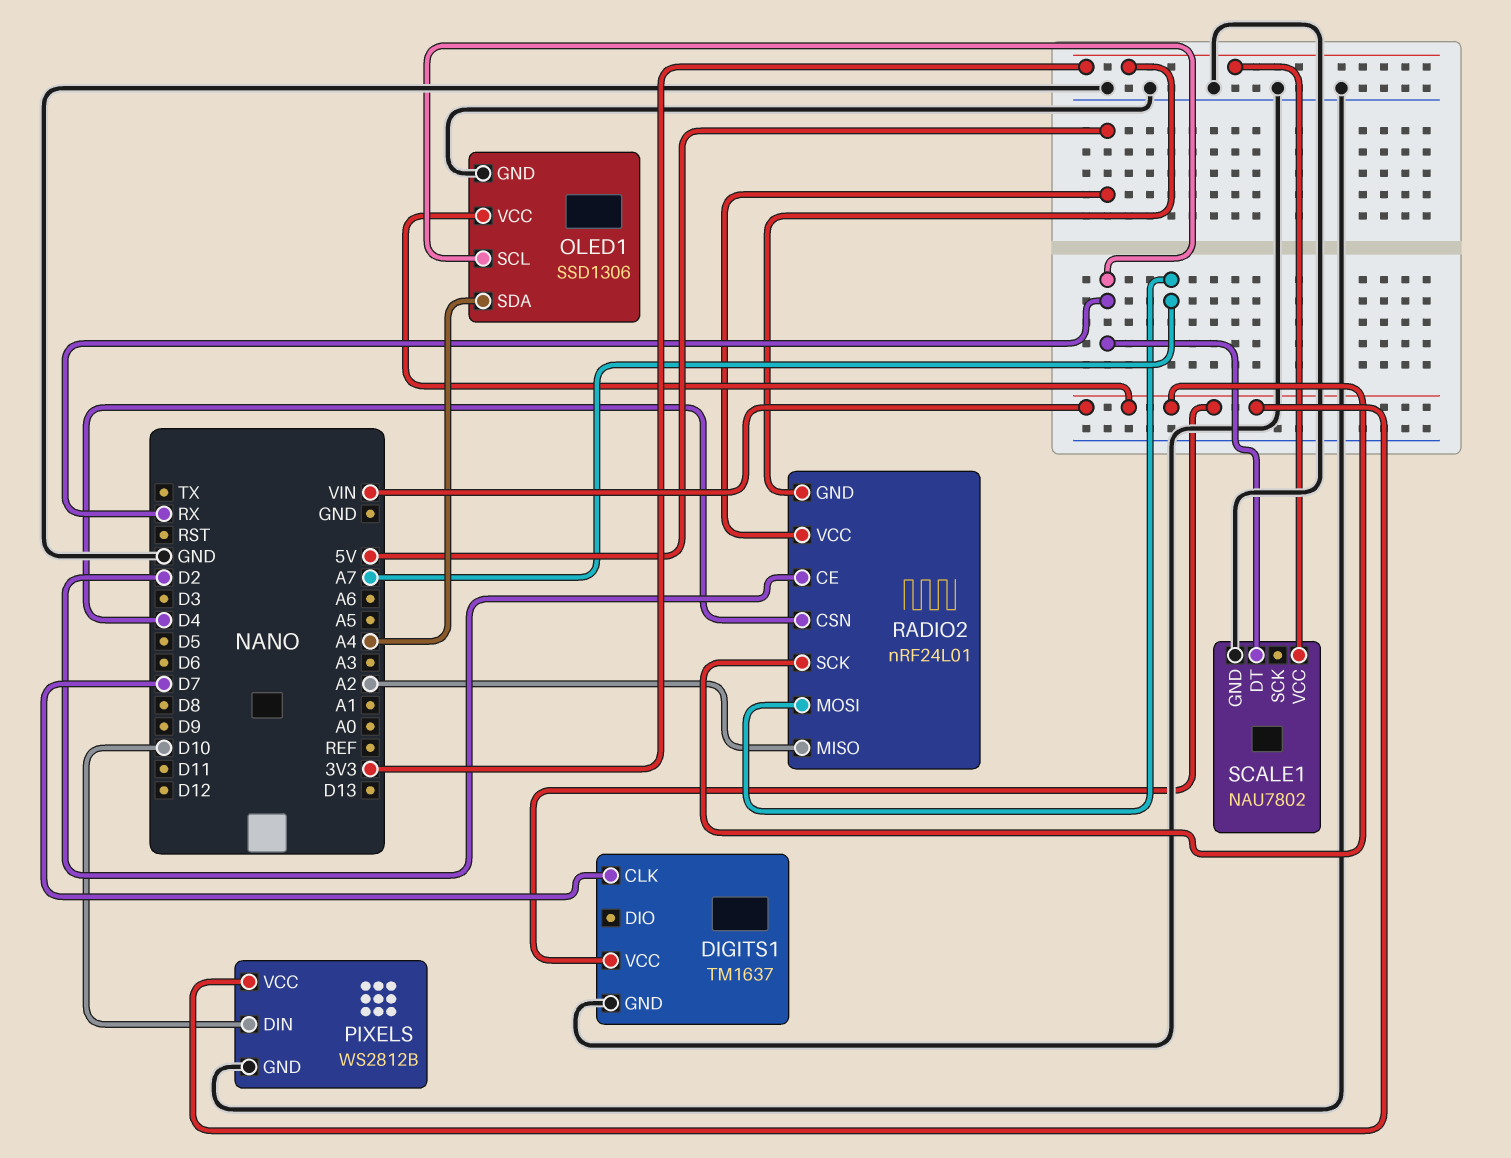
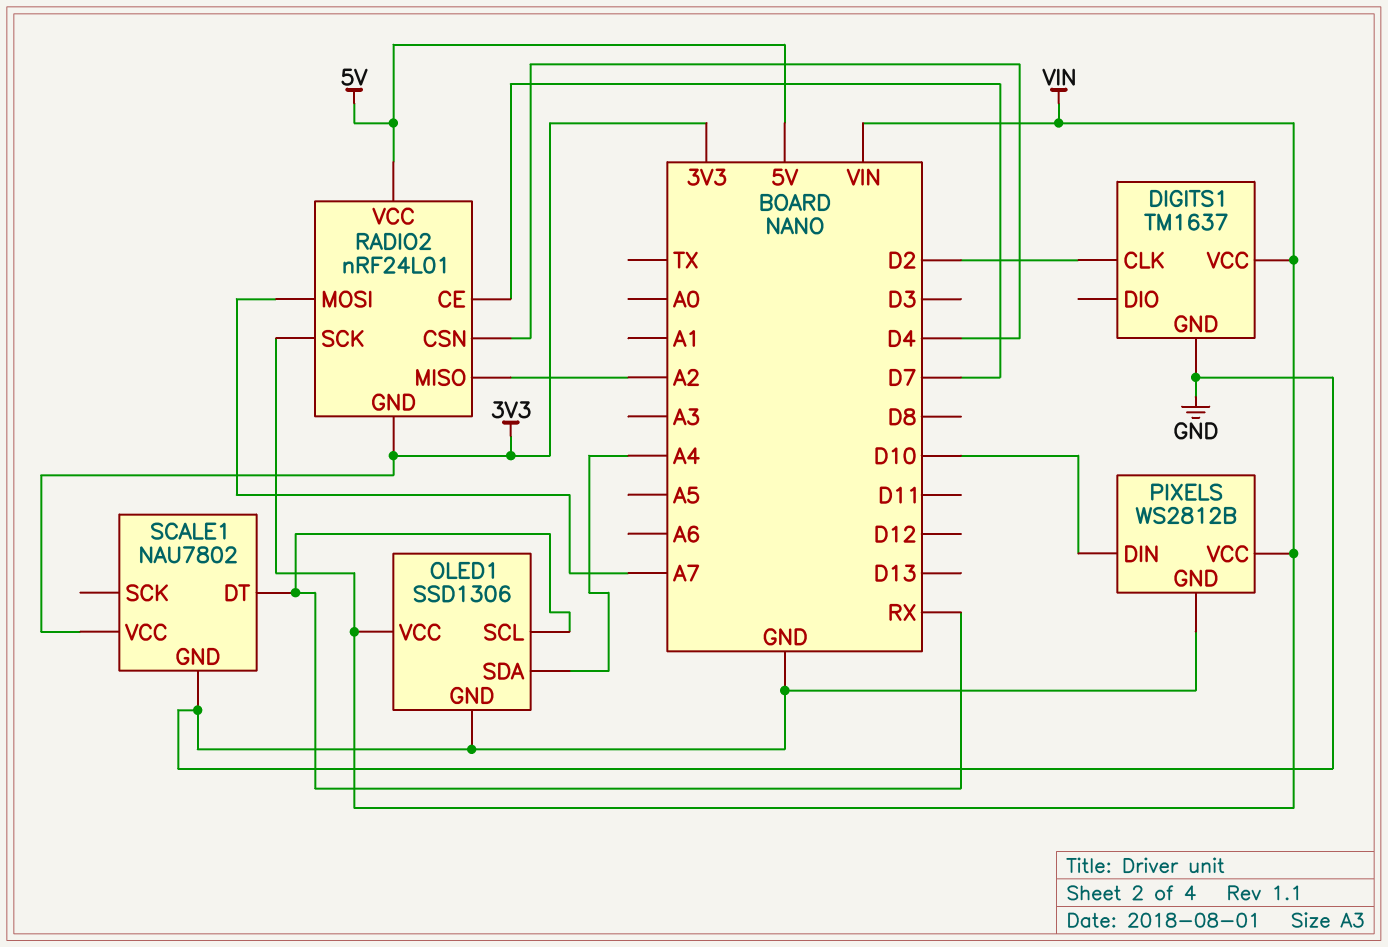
DIGITS1 pin CLK: D7 -> D2
RADIO2 pin CE: D2 -> D7

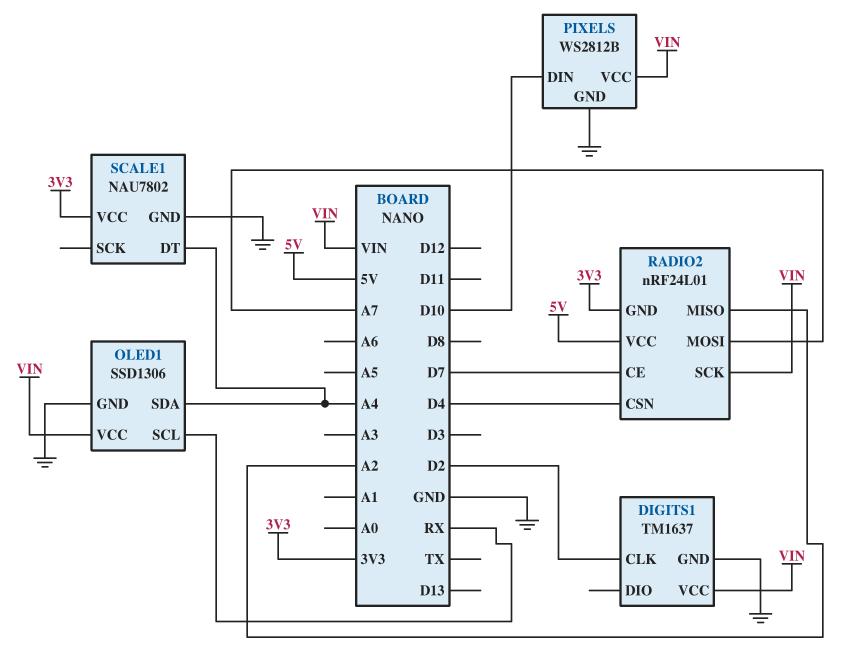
SCALE1 pin DT: RX -> A4

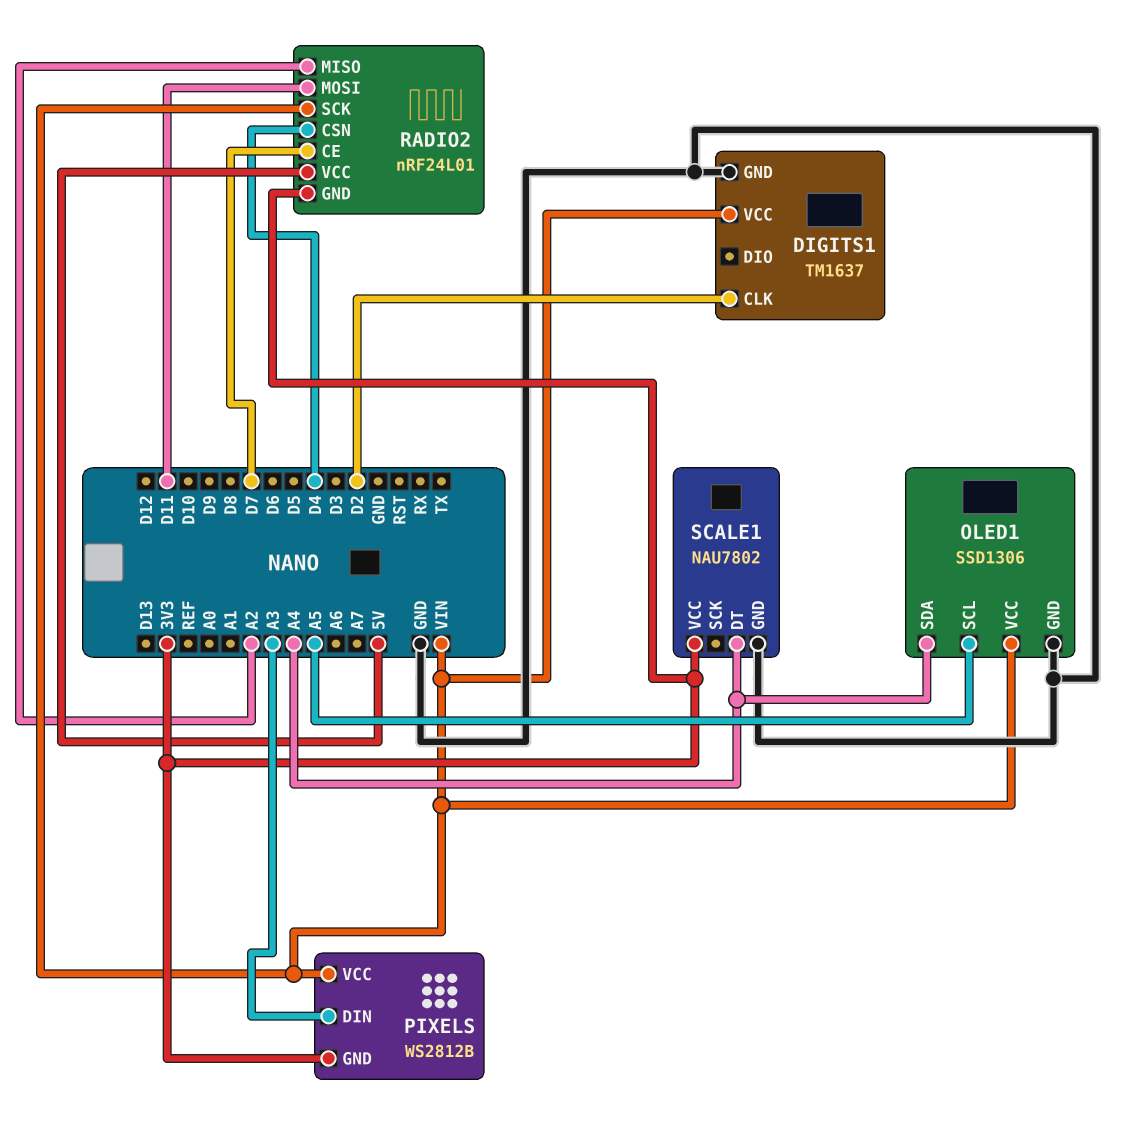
OLED1 pin SCL: RX -> A5
PIXELS pin DIN: D10 -> A3
PIXELS pin GND: GND -> 3V3
RADIO2 pin MOSI: A7 -> D11

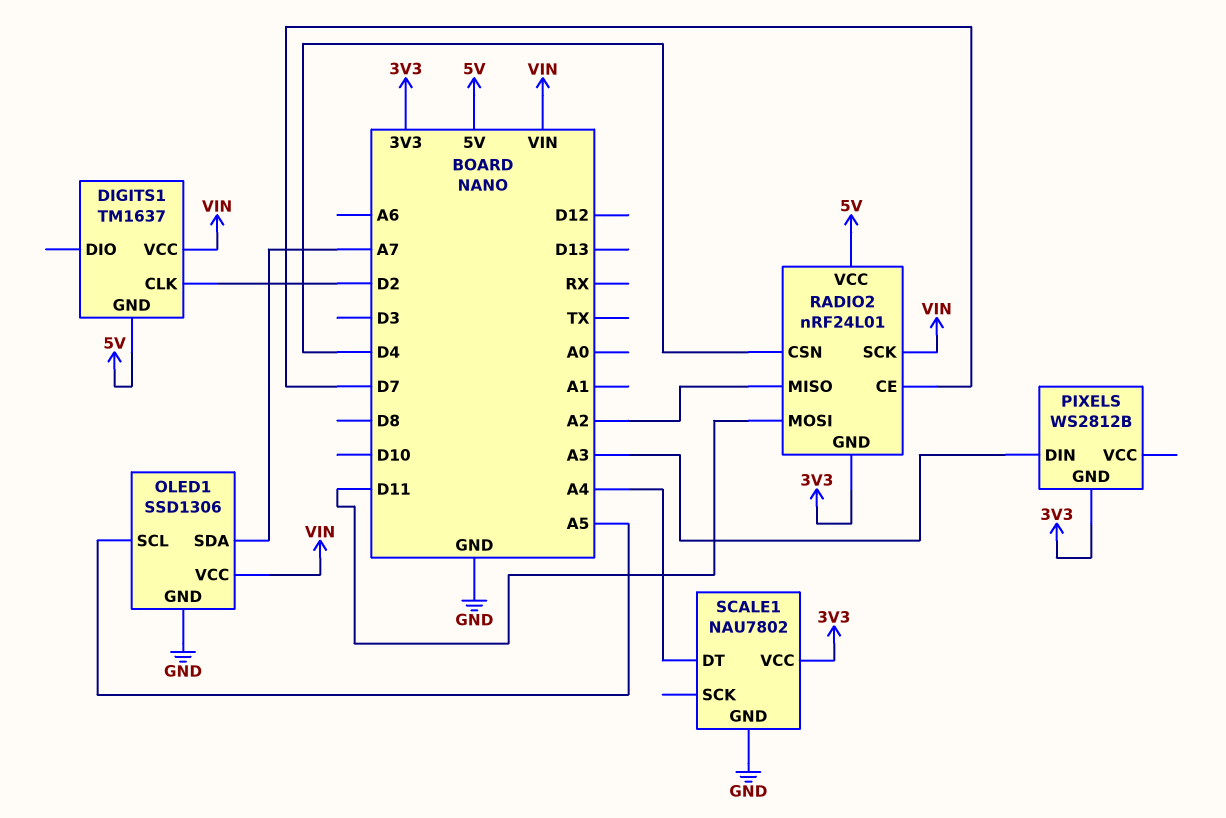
DIGITS1 pin GND: GND -> 5V
OLED1 pin SDA: A4 -> A7
PIXELS pin VCC: VIN -> none

